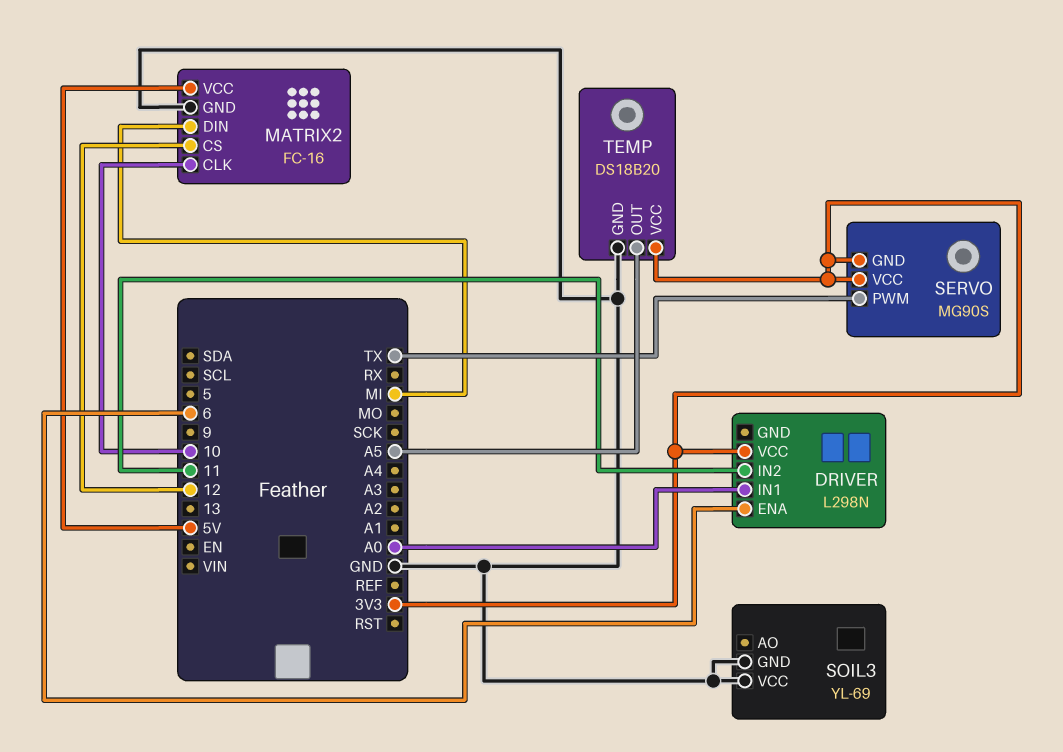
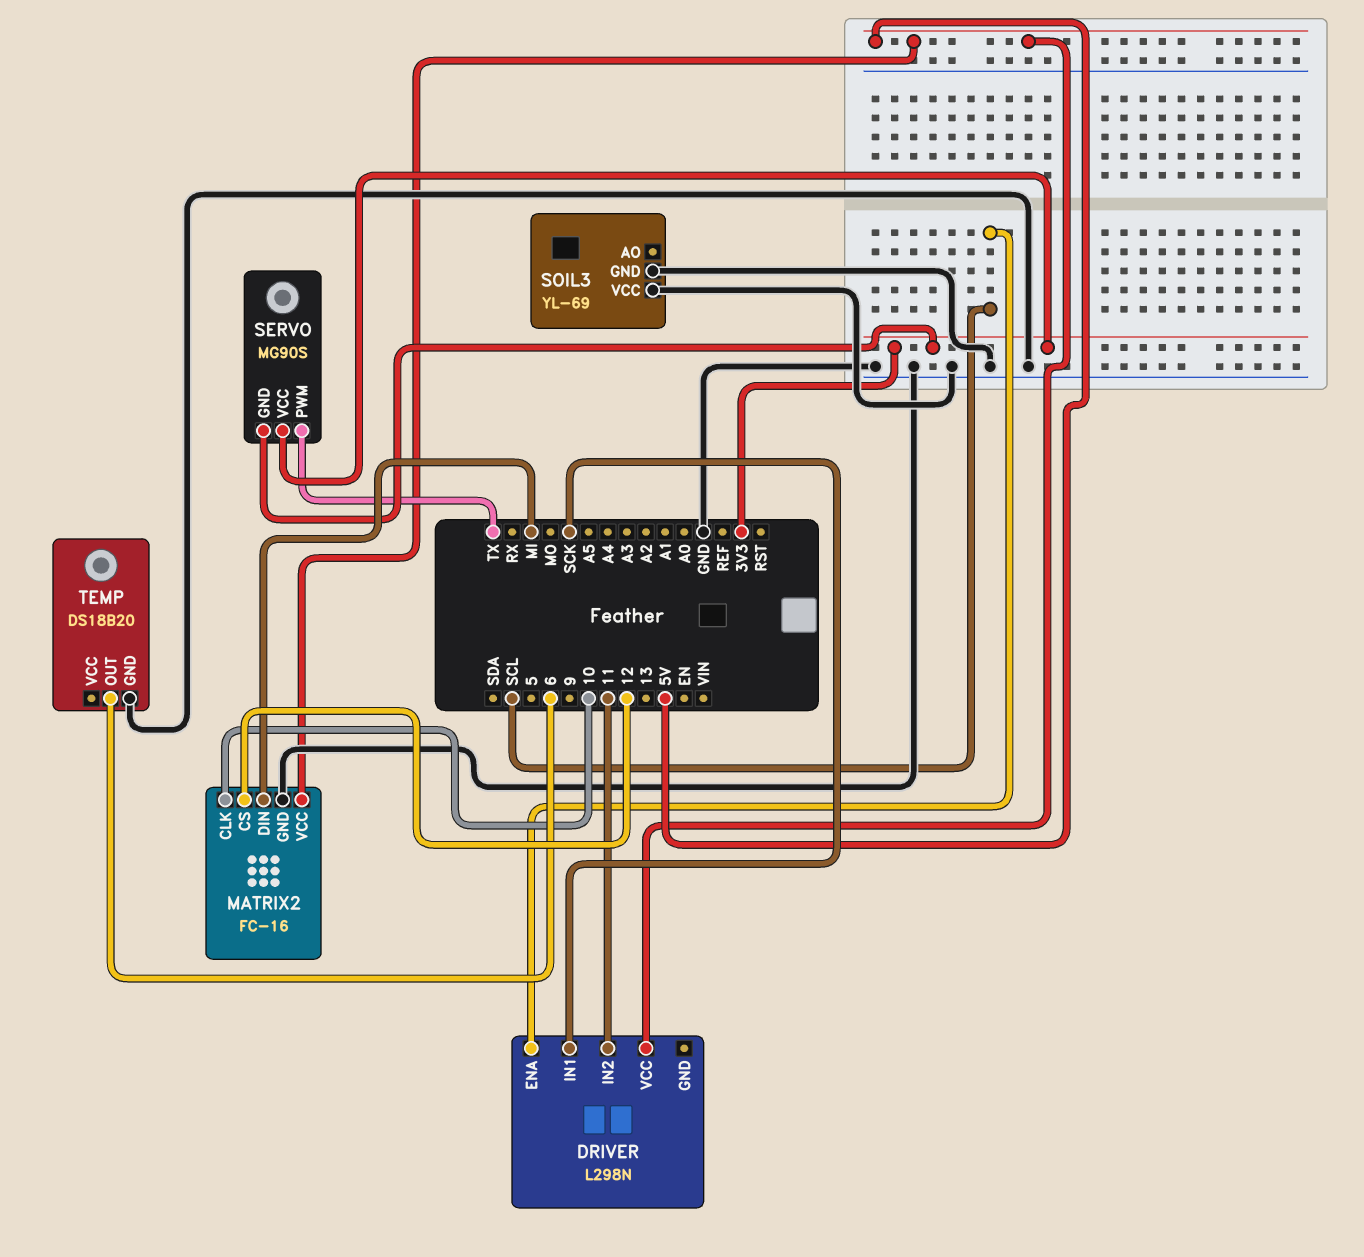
DRIVER pin ENA: 6 -> SCL
DRIVER pin IN1: A0 -> SCK
DRIVER pin VCC: 3V3 -> 5V
TEMP pin OUT: A5 -> 6
TEMP pin VCC: 3V3 -> none

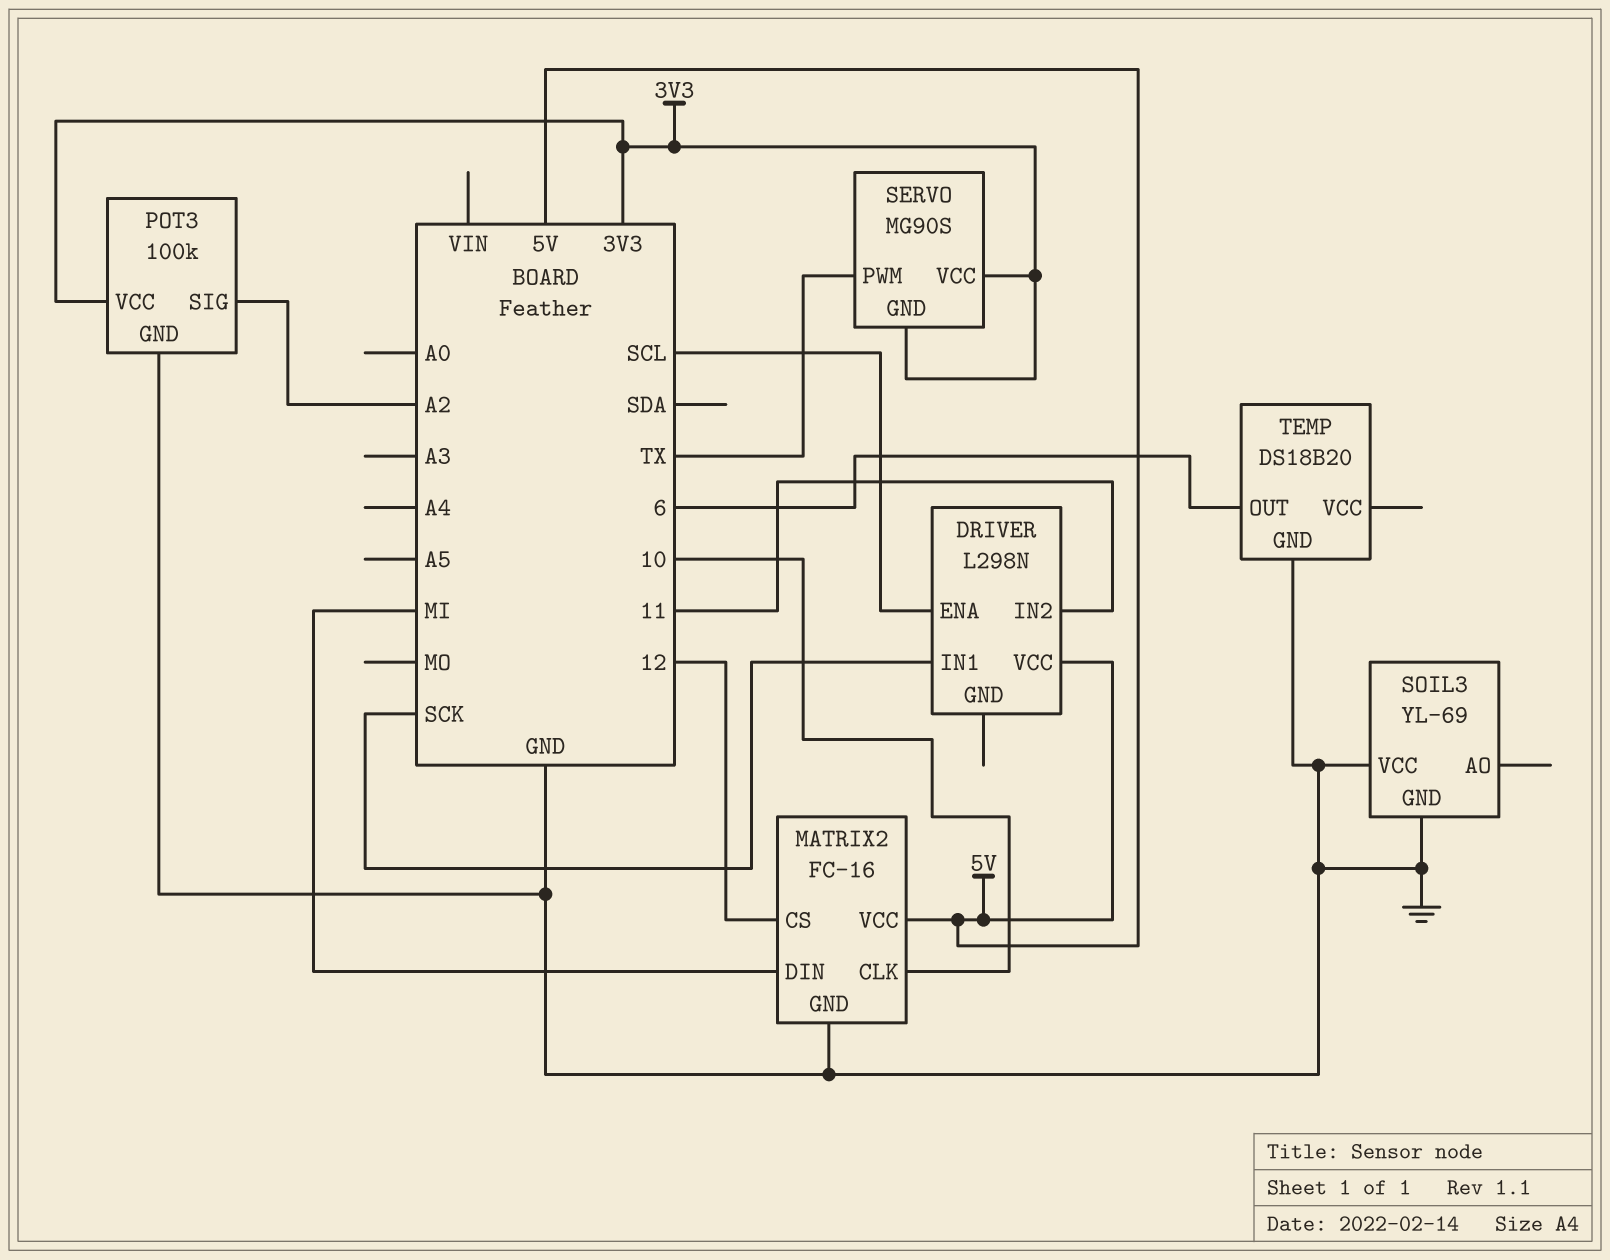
POT3: none -> 100k
POT3 pin GND: none -> GND
POT3 pin SIG: none -> A2
POT3 pin VCC: none -> 3V3

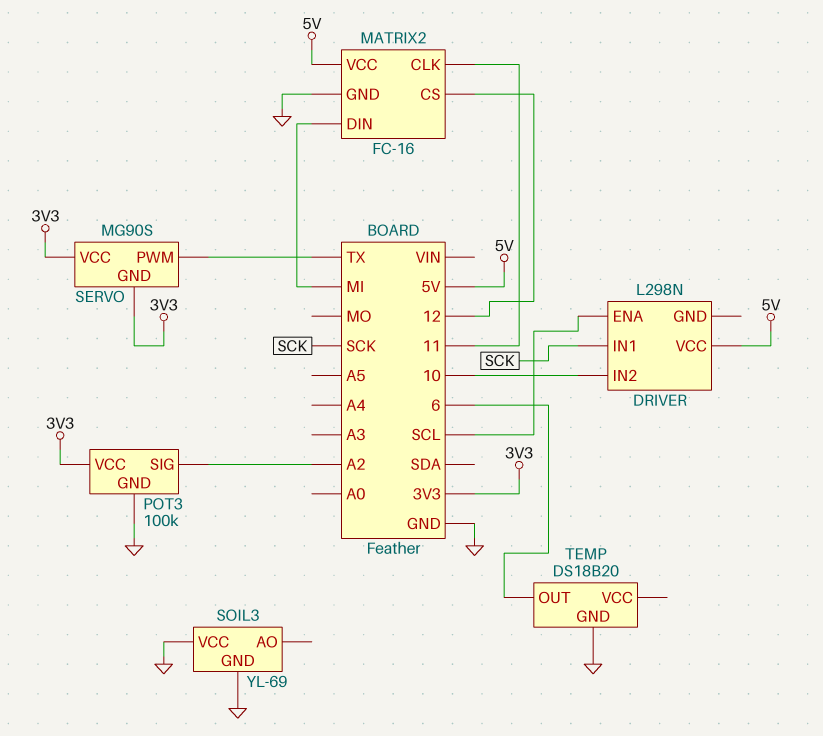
DRIVER pin IN2: 11 -> 10
MATRIX2 pin CLK: 10 -> 11

